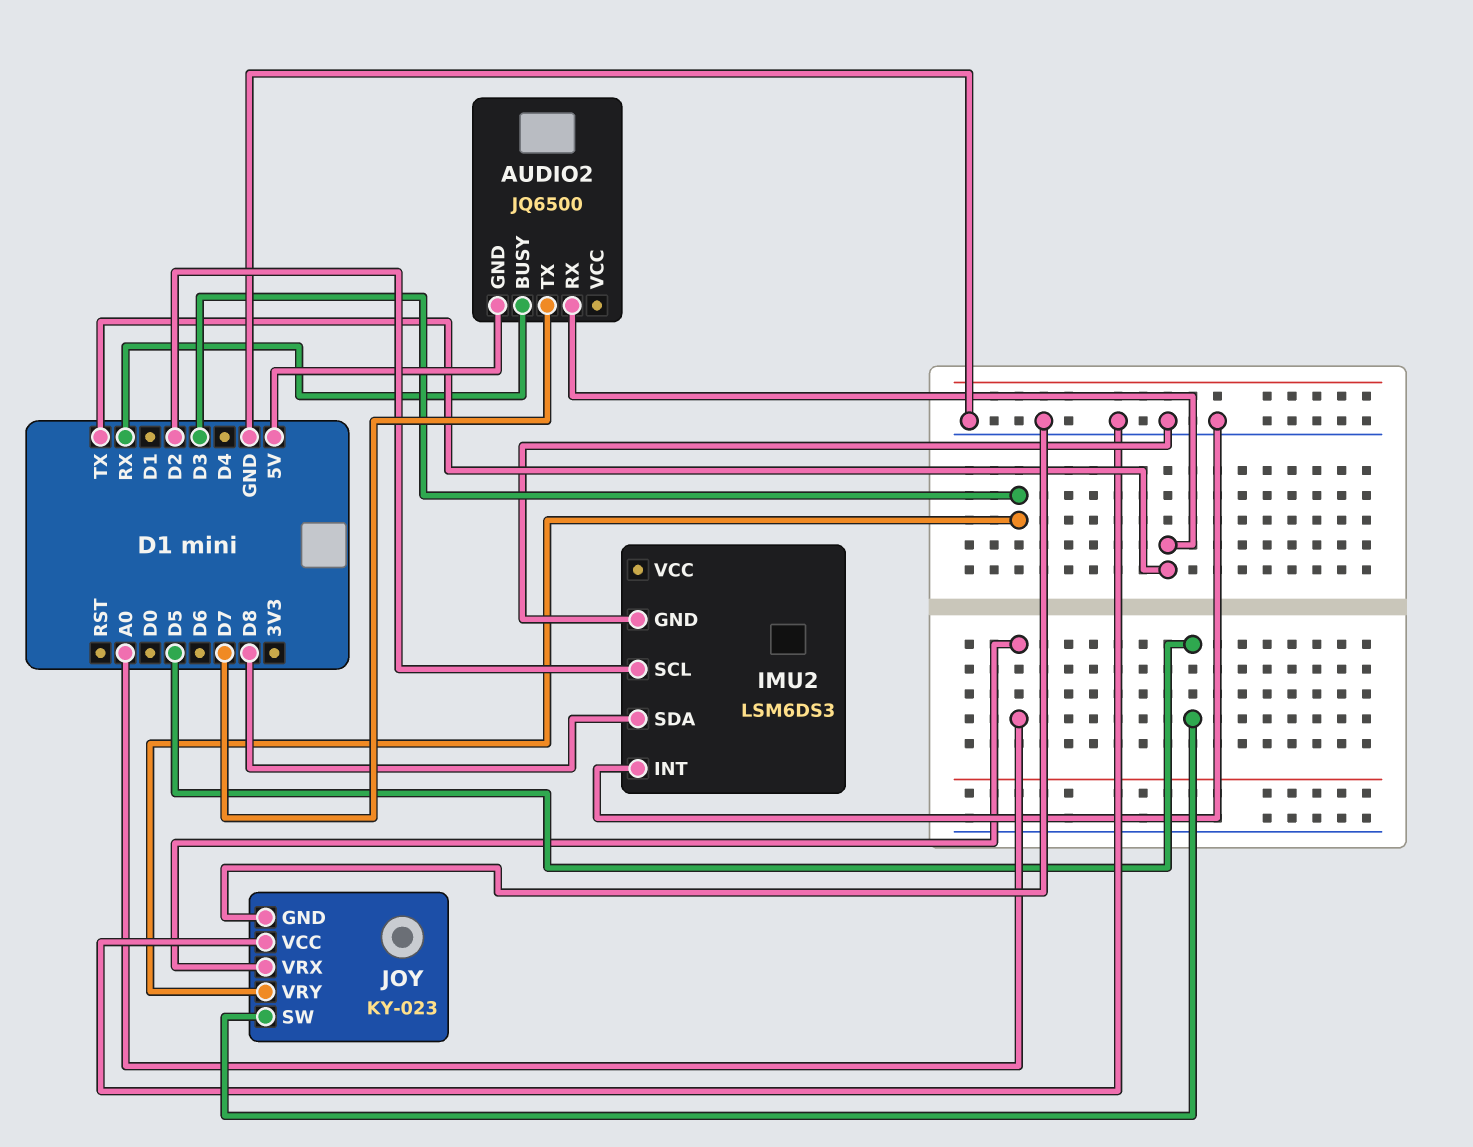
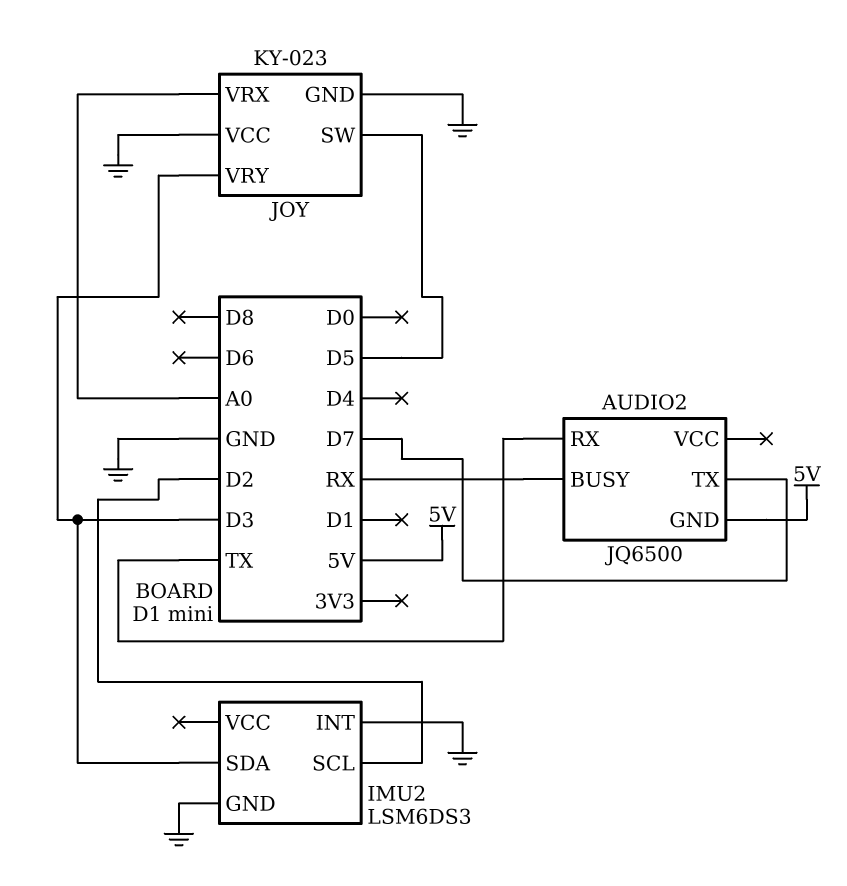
IMU2 pin SDA: D8 -> D3

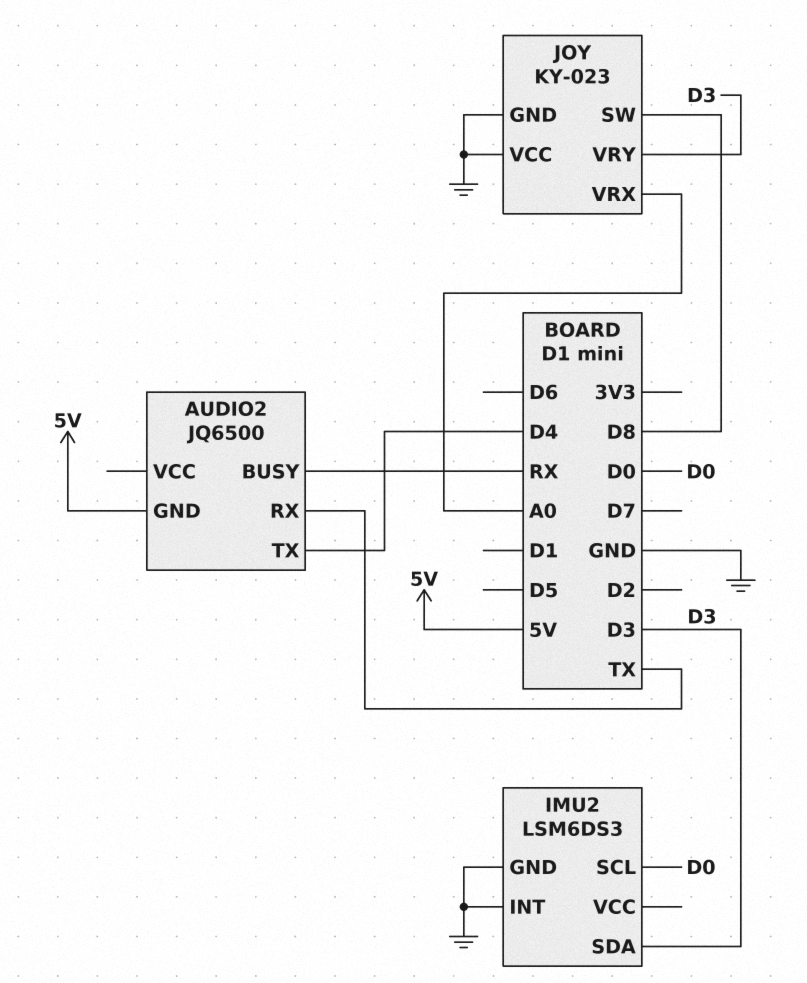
AUDIO2 pin TX: D7 -> D4
IMU2 pin SCL: D2 -> D0
JOY pin SW: D5 -> D8

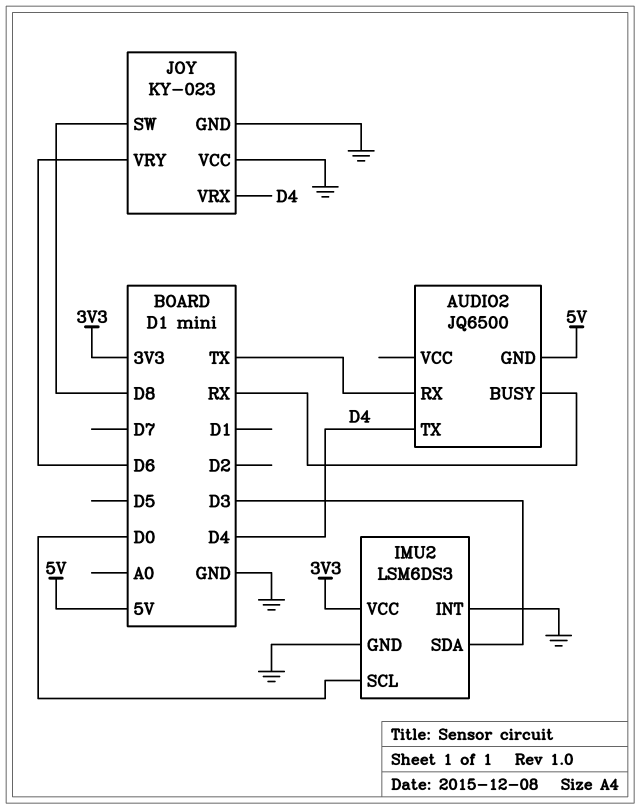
IMU2 pin VCC: none -> 3V3
JOY pin VRX: A0 -> D4
JOY pin VRY: D3 -> D6

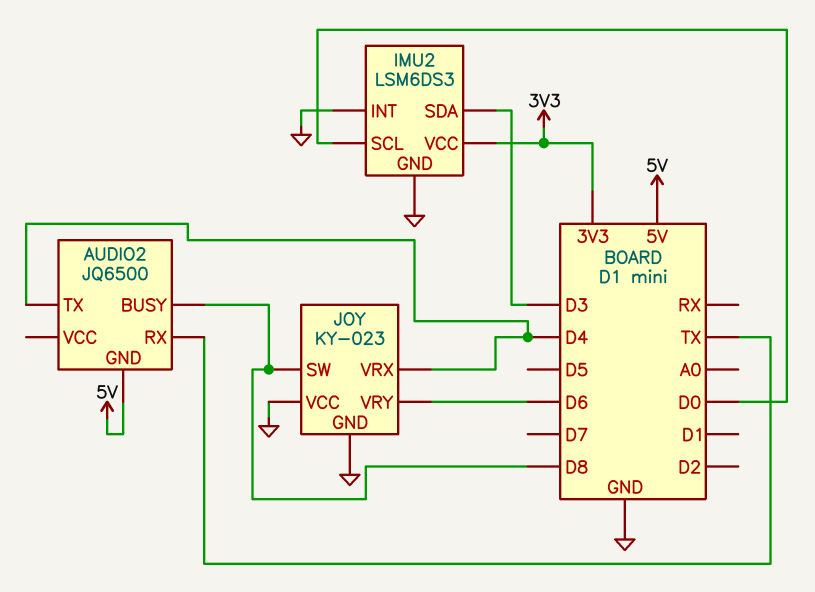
AUDIO2 pin BUSY: RX -> D8

